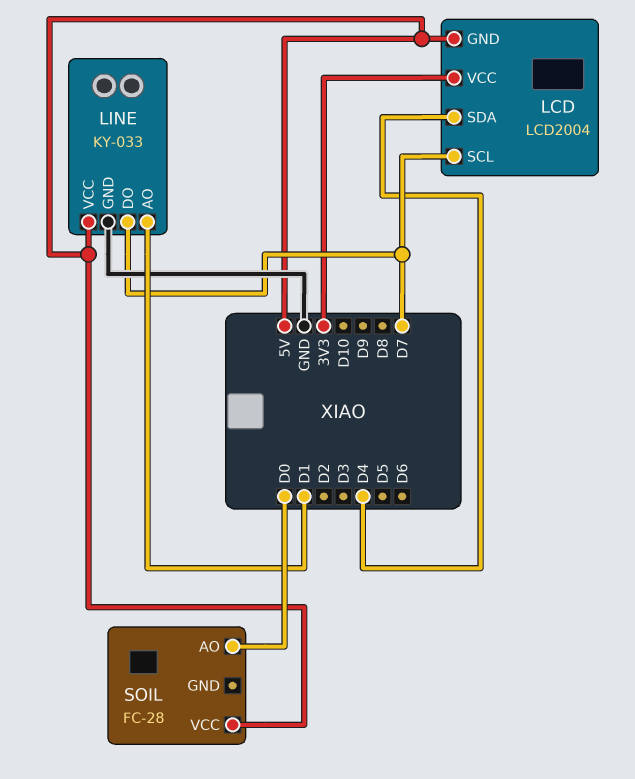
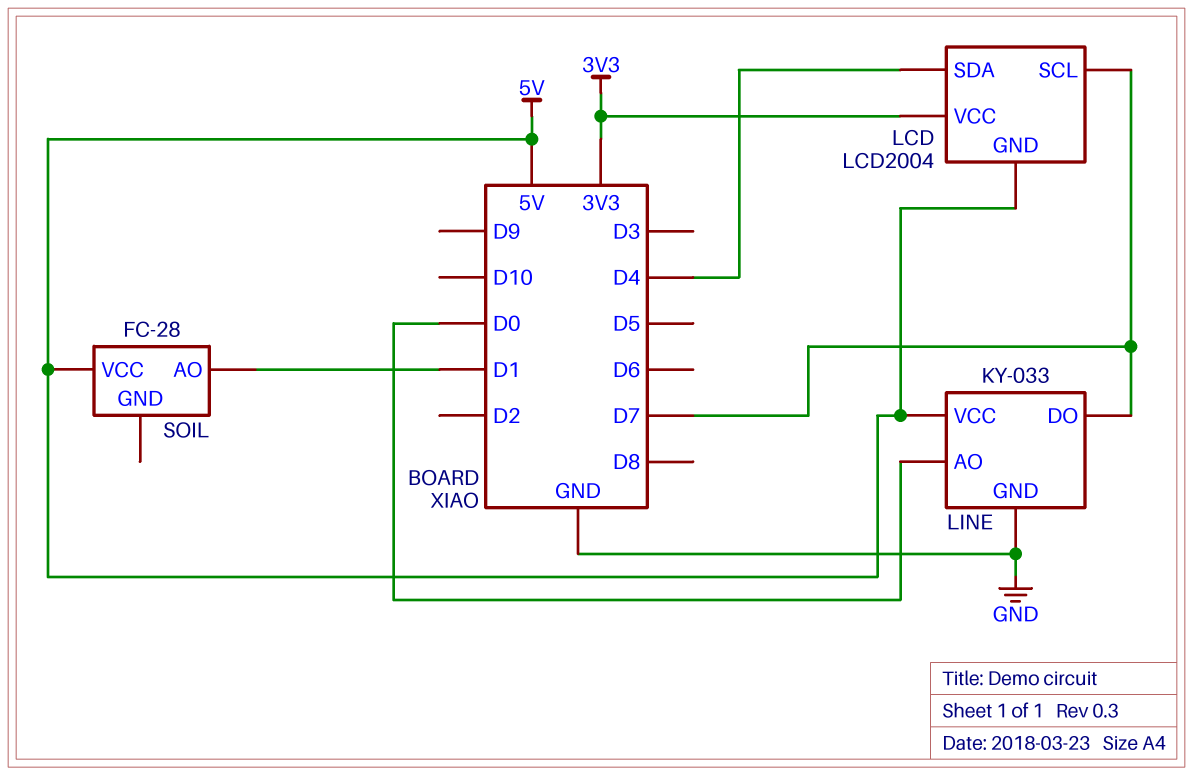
LINE pin AO: D1 -> D0
SOIL pin AO: D0 -> D1

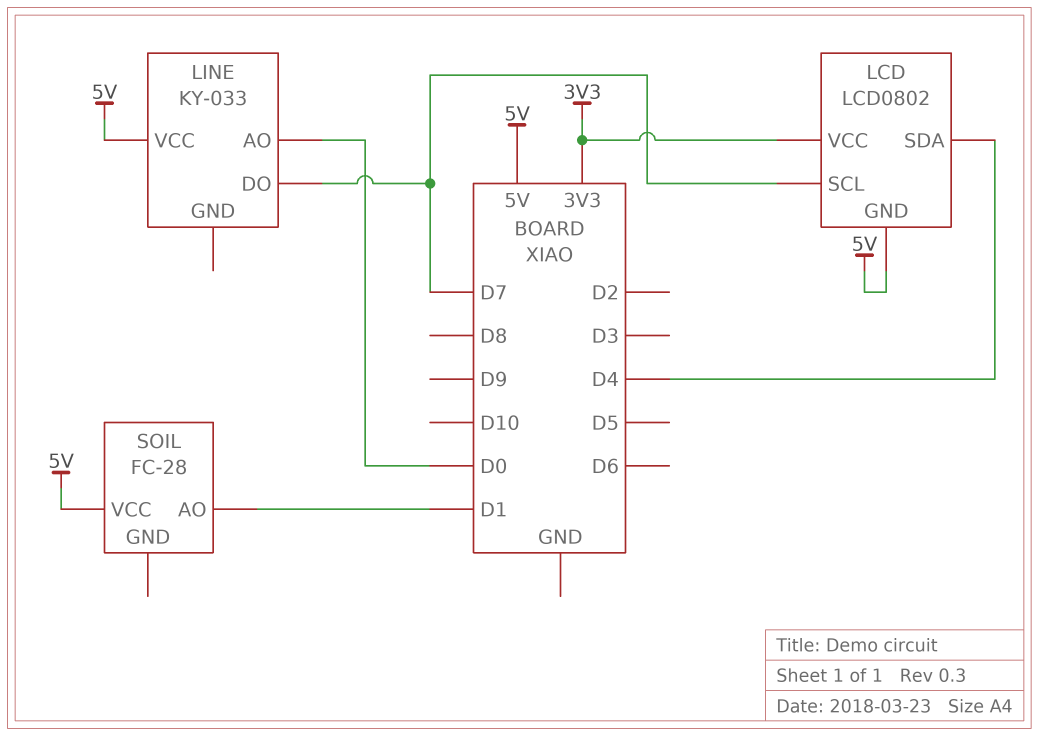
LCD: LCD2004 -> LCD0802
LINE pin GND: GND -> none

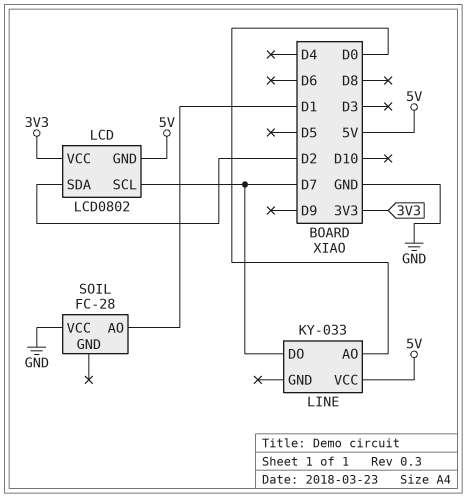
LCD pin SDA: D4 -> D2
SOIL pin VCC: 5V -> GND

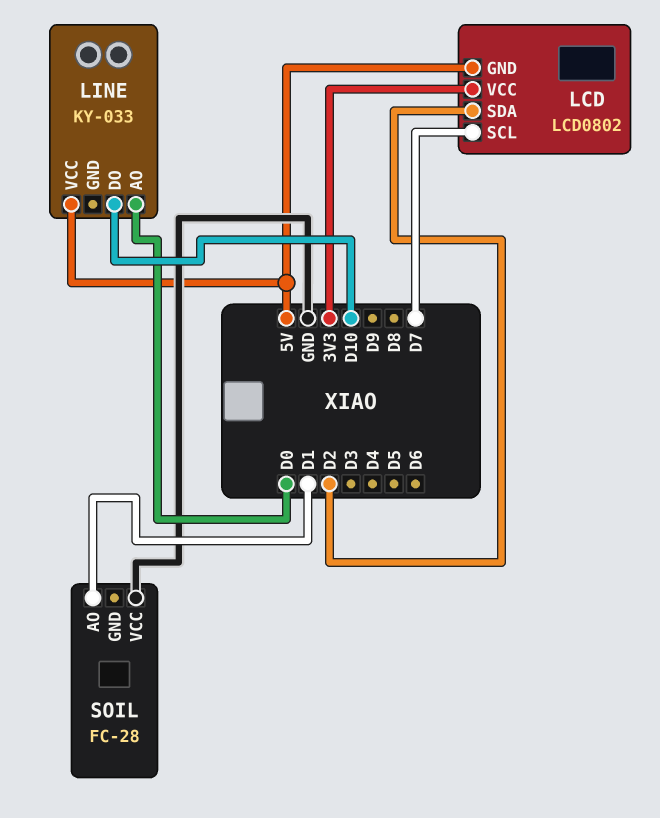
LINE pin DO: D7 -> D10

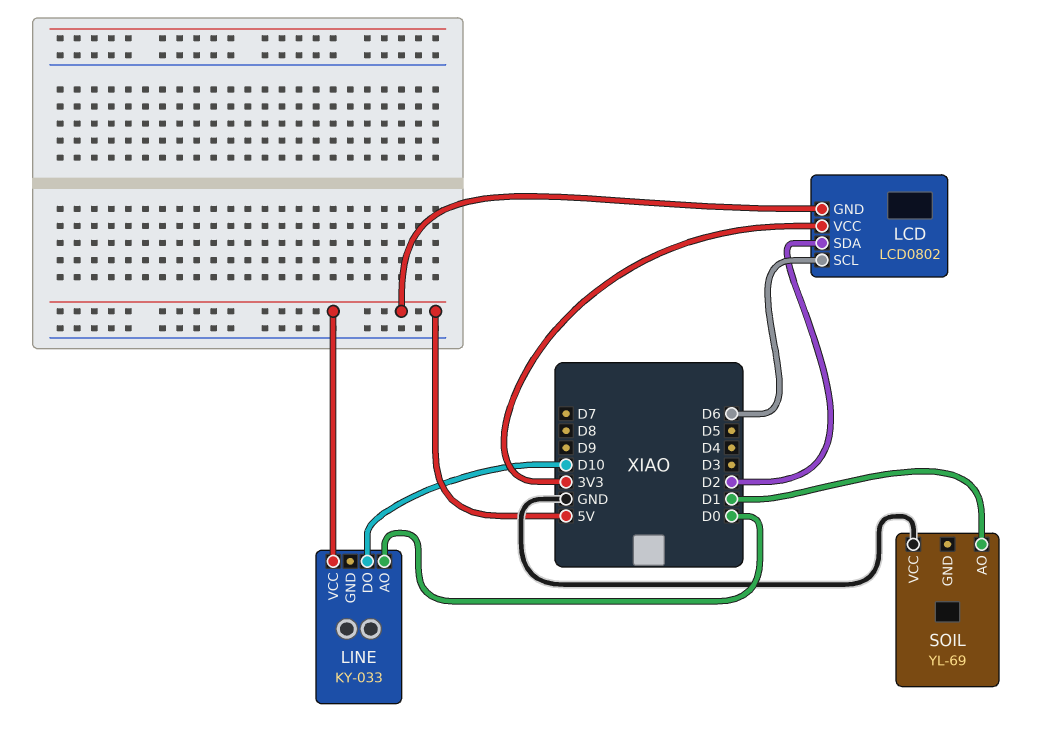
LCD pin SCL: D7 -> D6
SOIL: FC-28 -> YL-69

